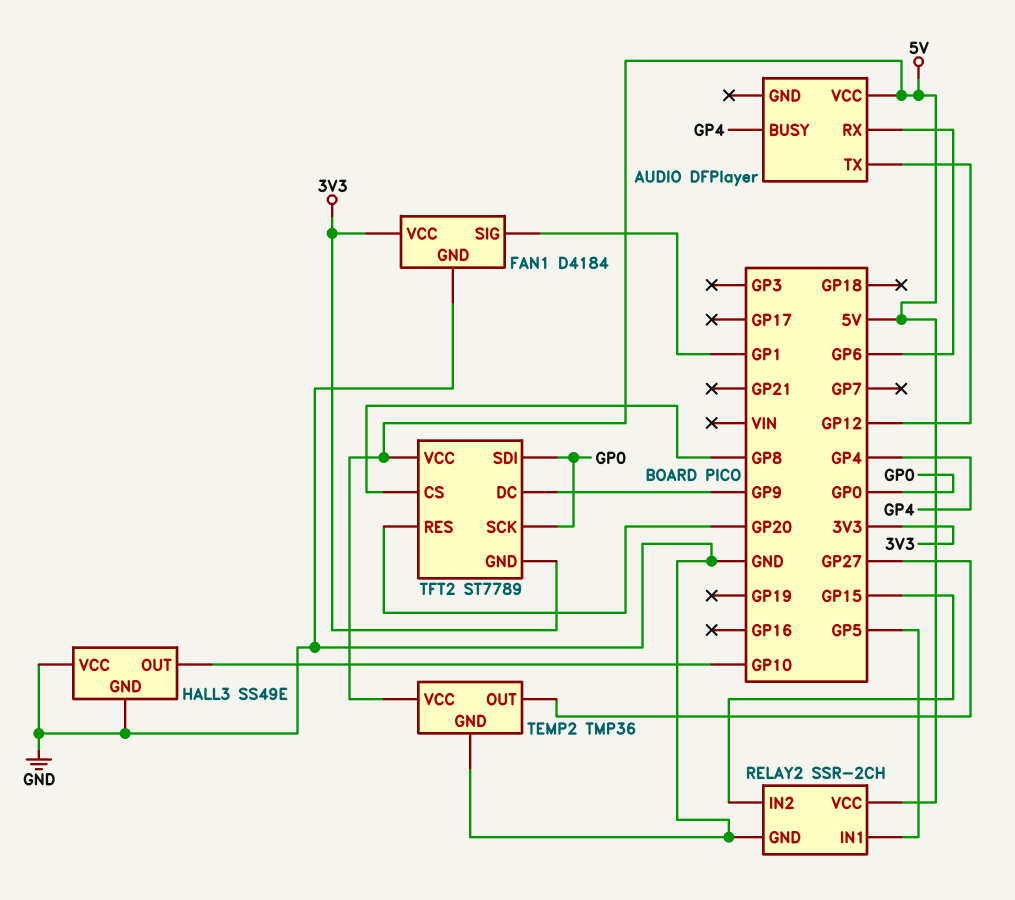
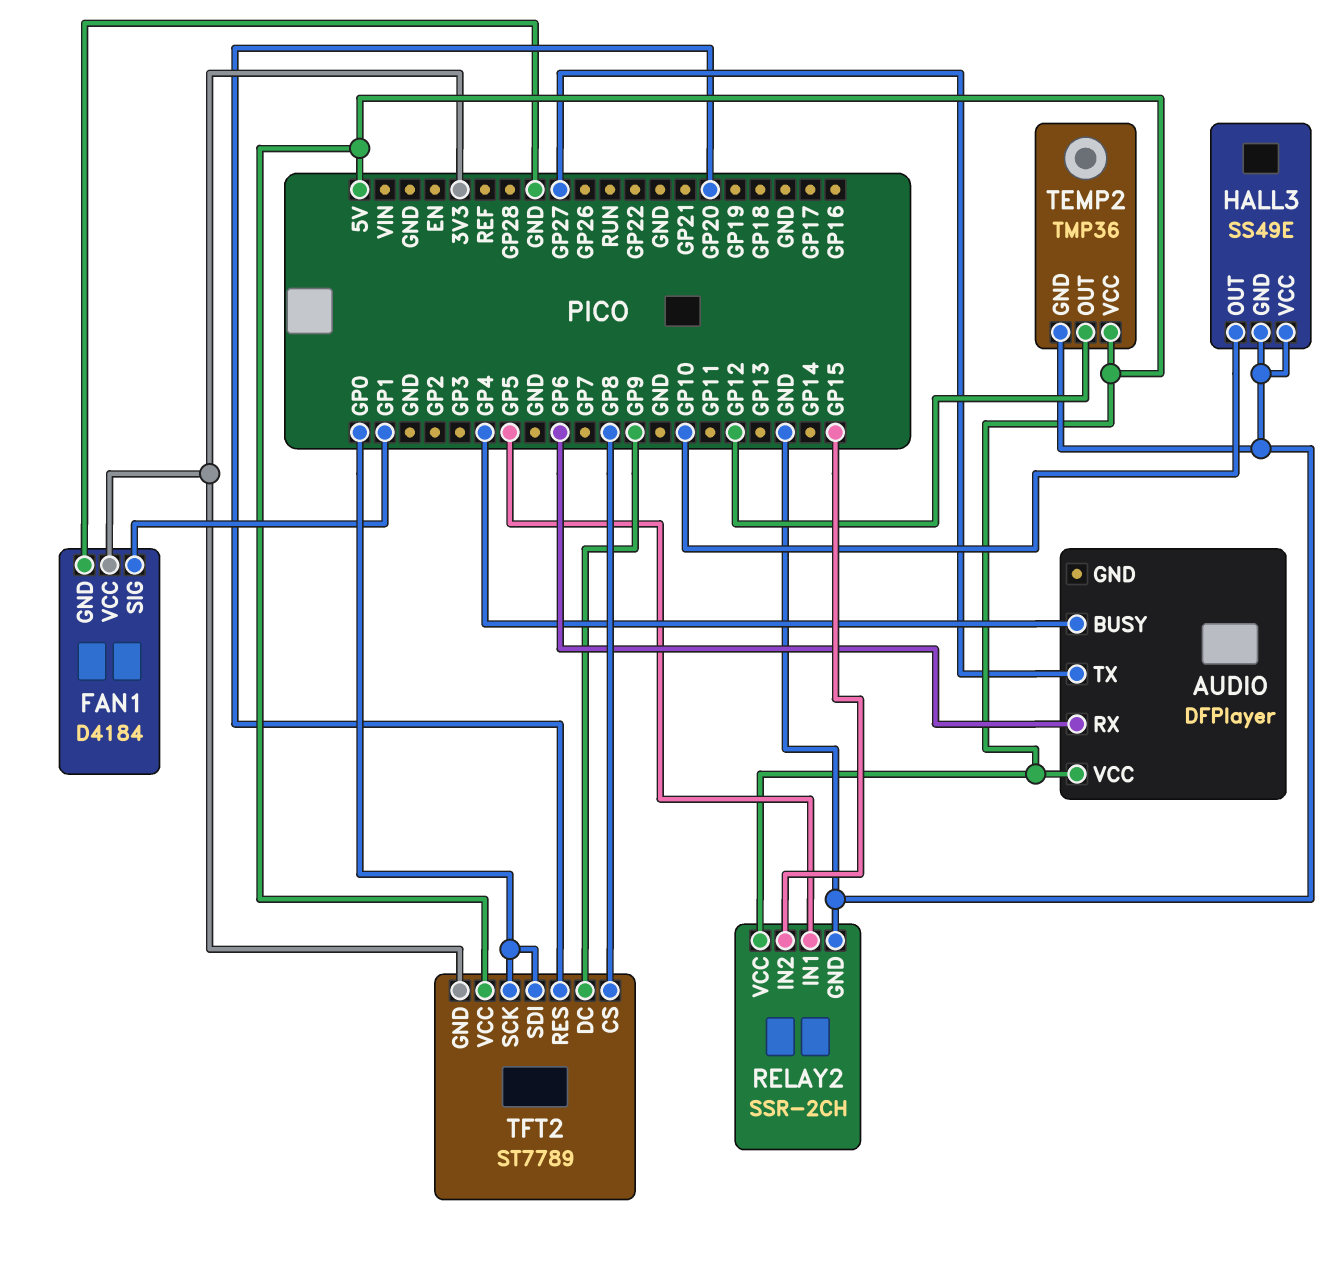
AUDIO pin TX: GP12 -> GP27
TEMP2 pin OUT: GP27 -> GP12

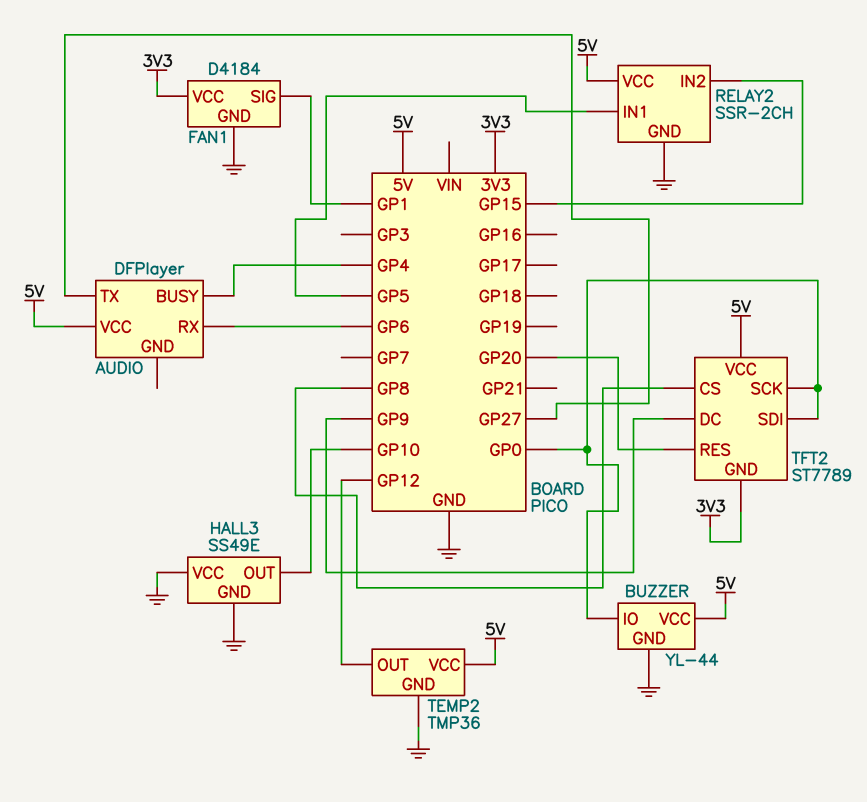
BUZZER: none -> YL-44
BUZZER pin GND: none -> GND
BUZZER pin IO: none -> GP0
BUZZER pin VCC: none -> 5V

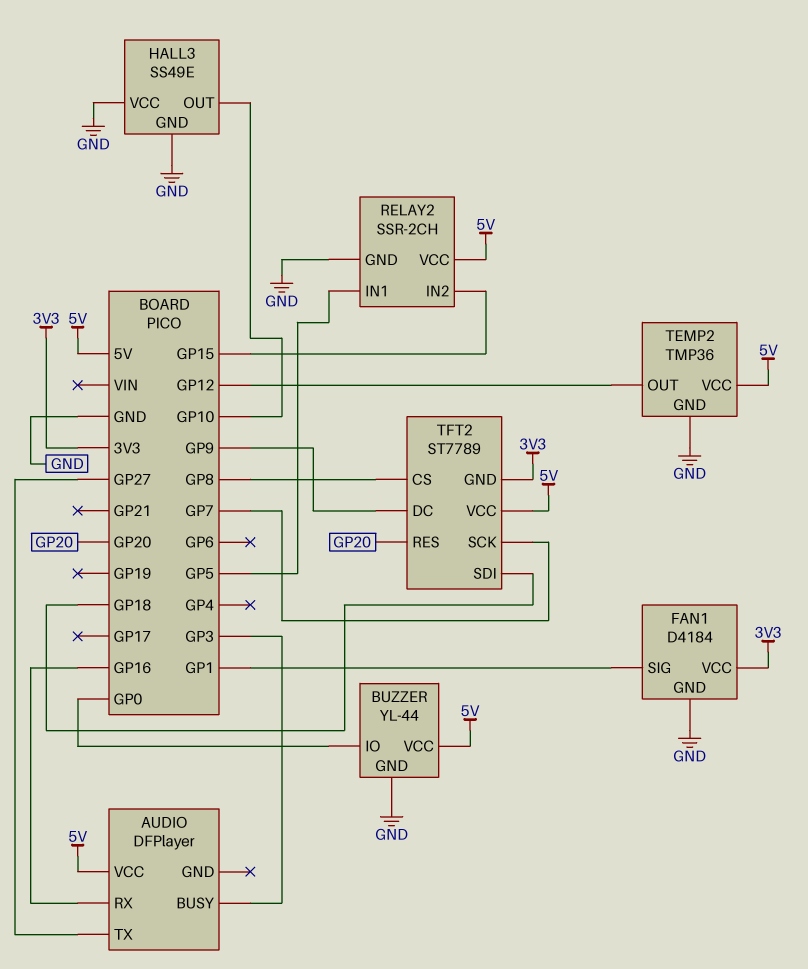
AUDIO pin BUSY: GP4 -> GP3
AUDIO pin RX: GP6 -> GP16
TFT2 pin SCK: GP0 -> GP7
TFT2 pin SDI: GP0 -> GP18

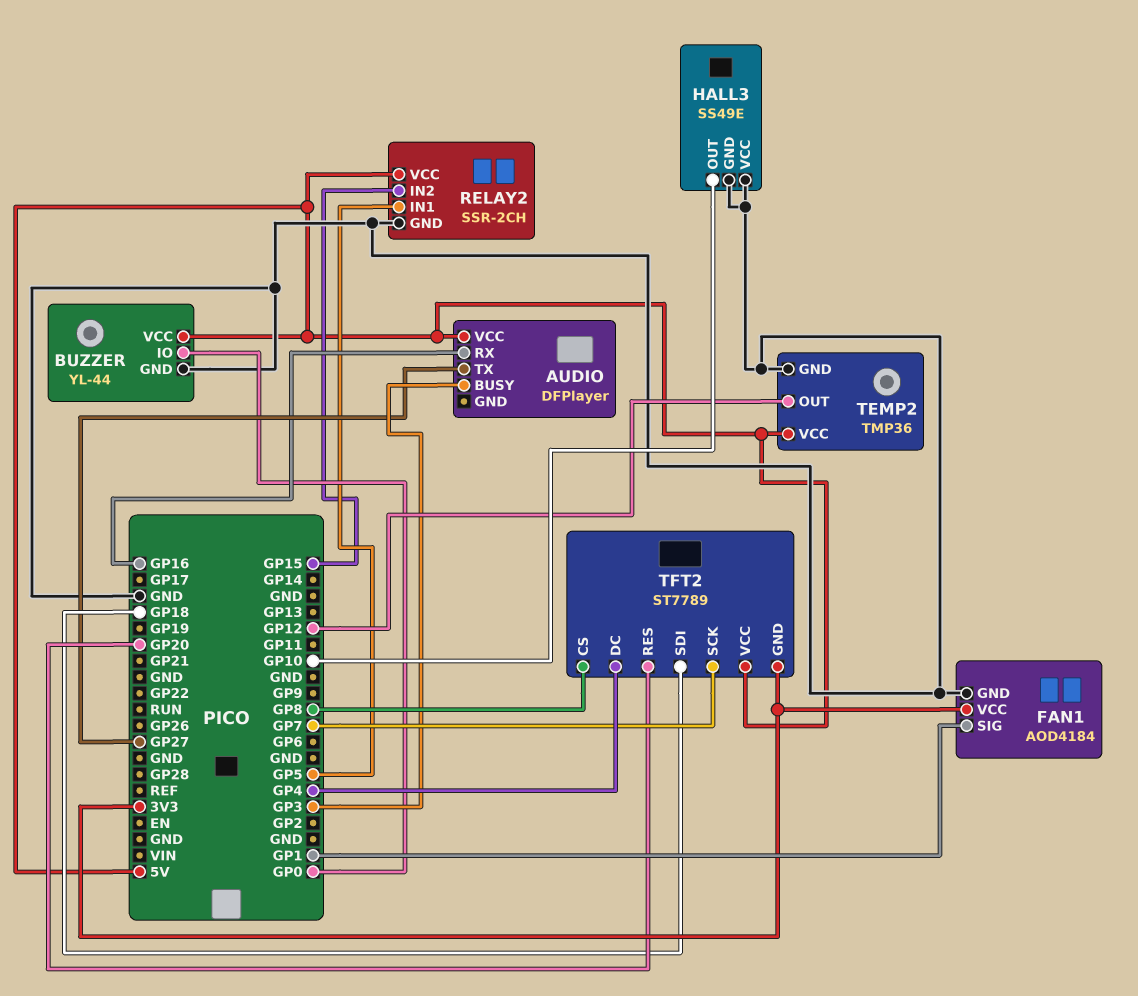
FAN1: D4184 -> AOD4184
TFT2 pin DC: GP9 -> GP4

